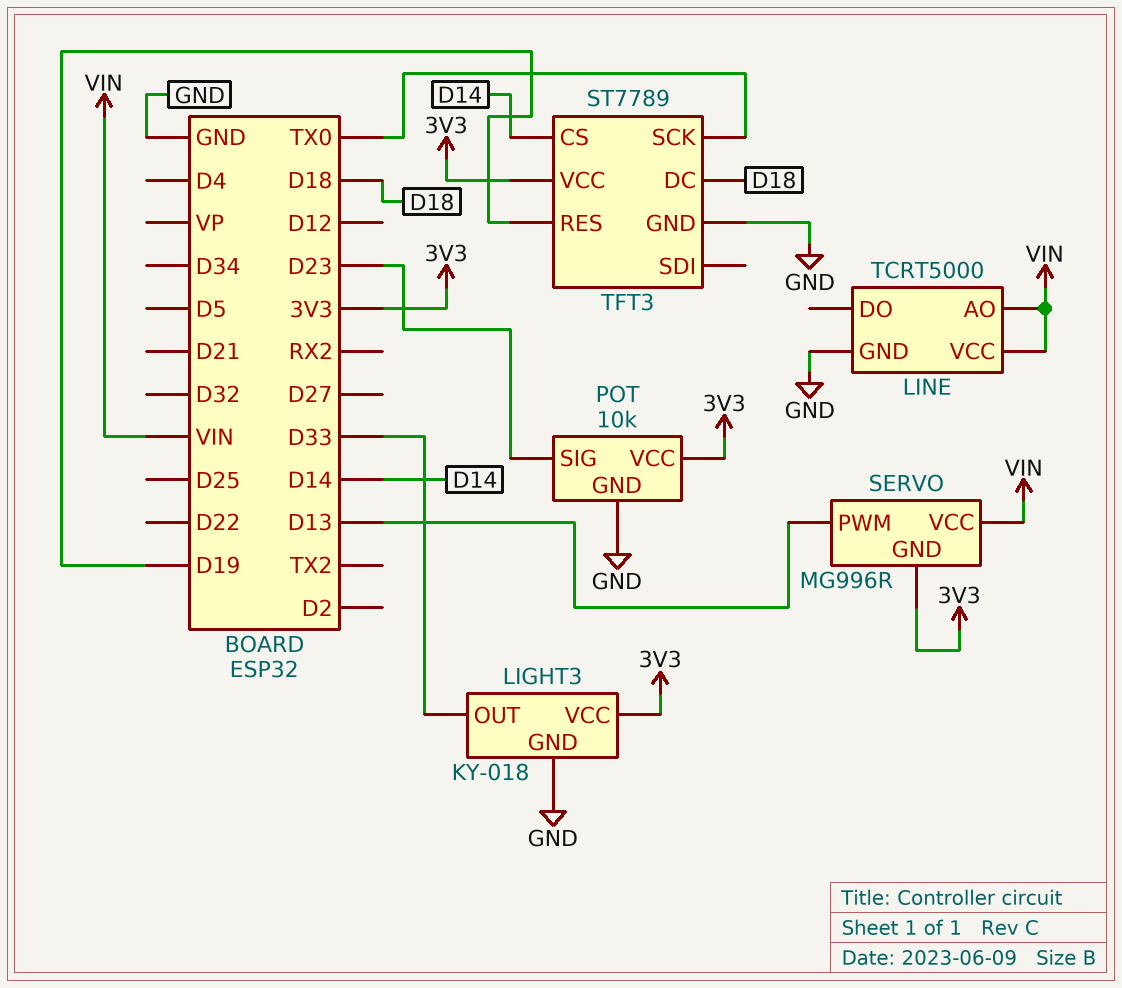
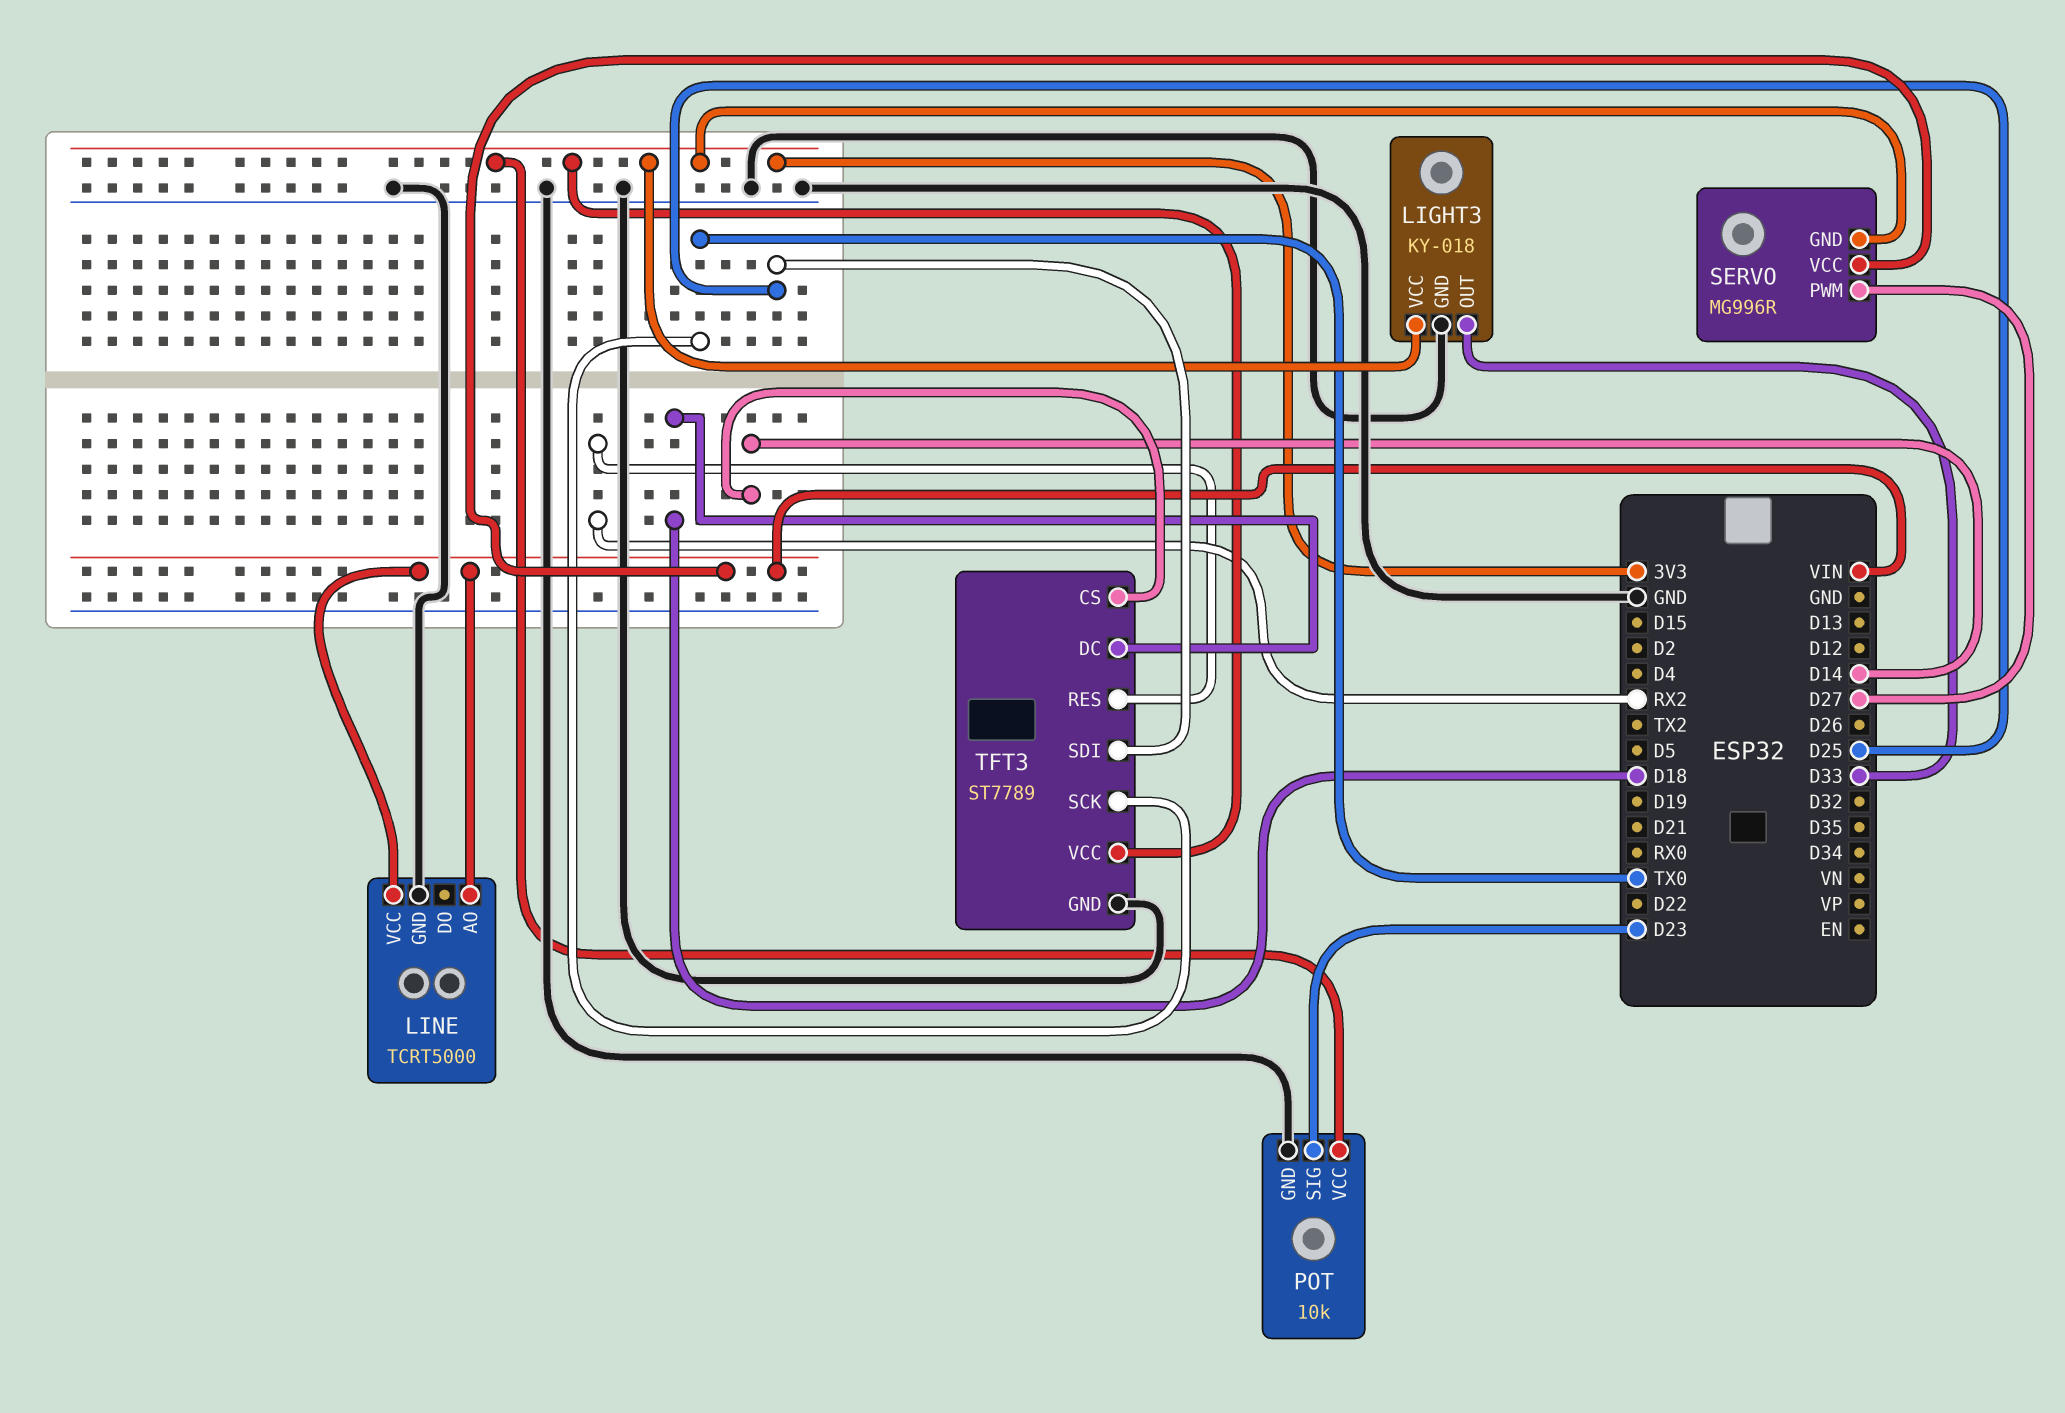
SERVO pin PWM: D13 -> D27
TFT3 pin RES: D19 -> RX2
TFT3 pin SDI: none -> D25

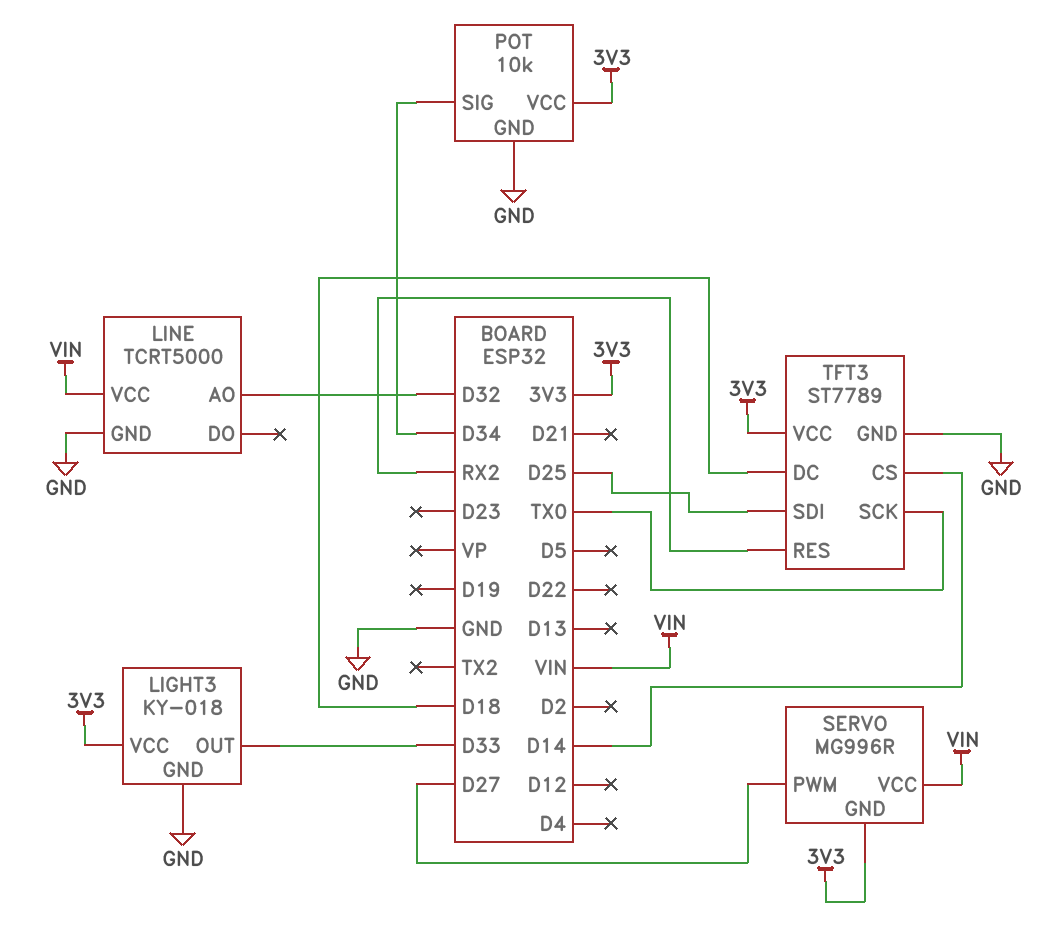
LINE pin AO: VIN -> D32
POT pin SIG: D23 -> D34

